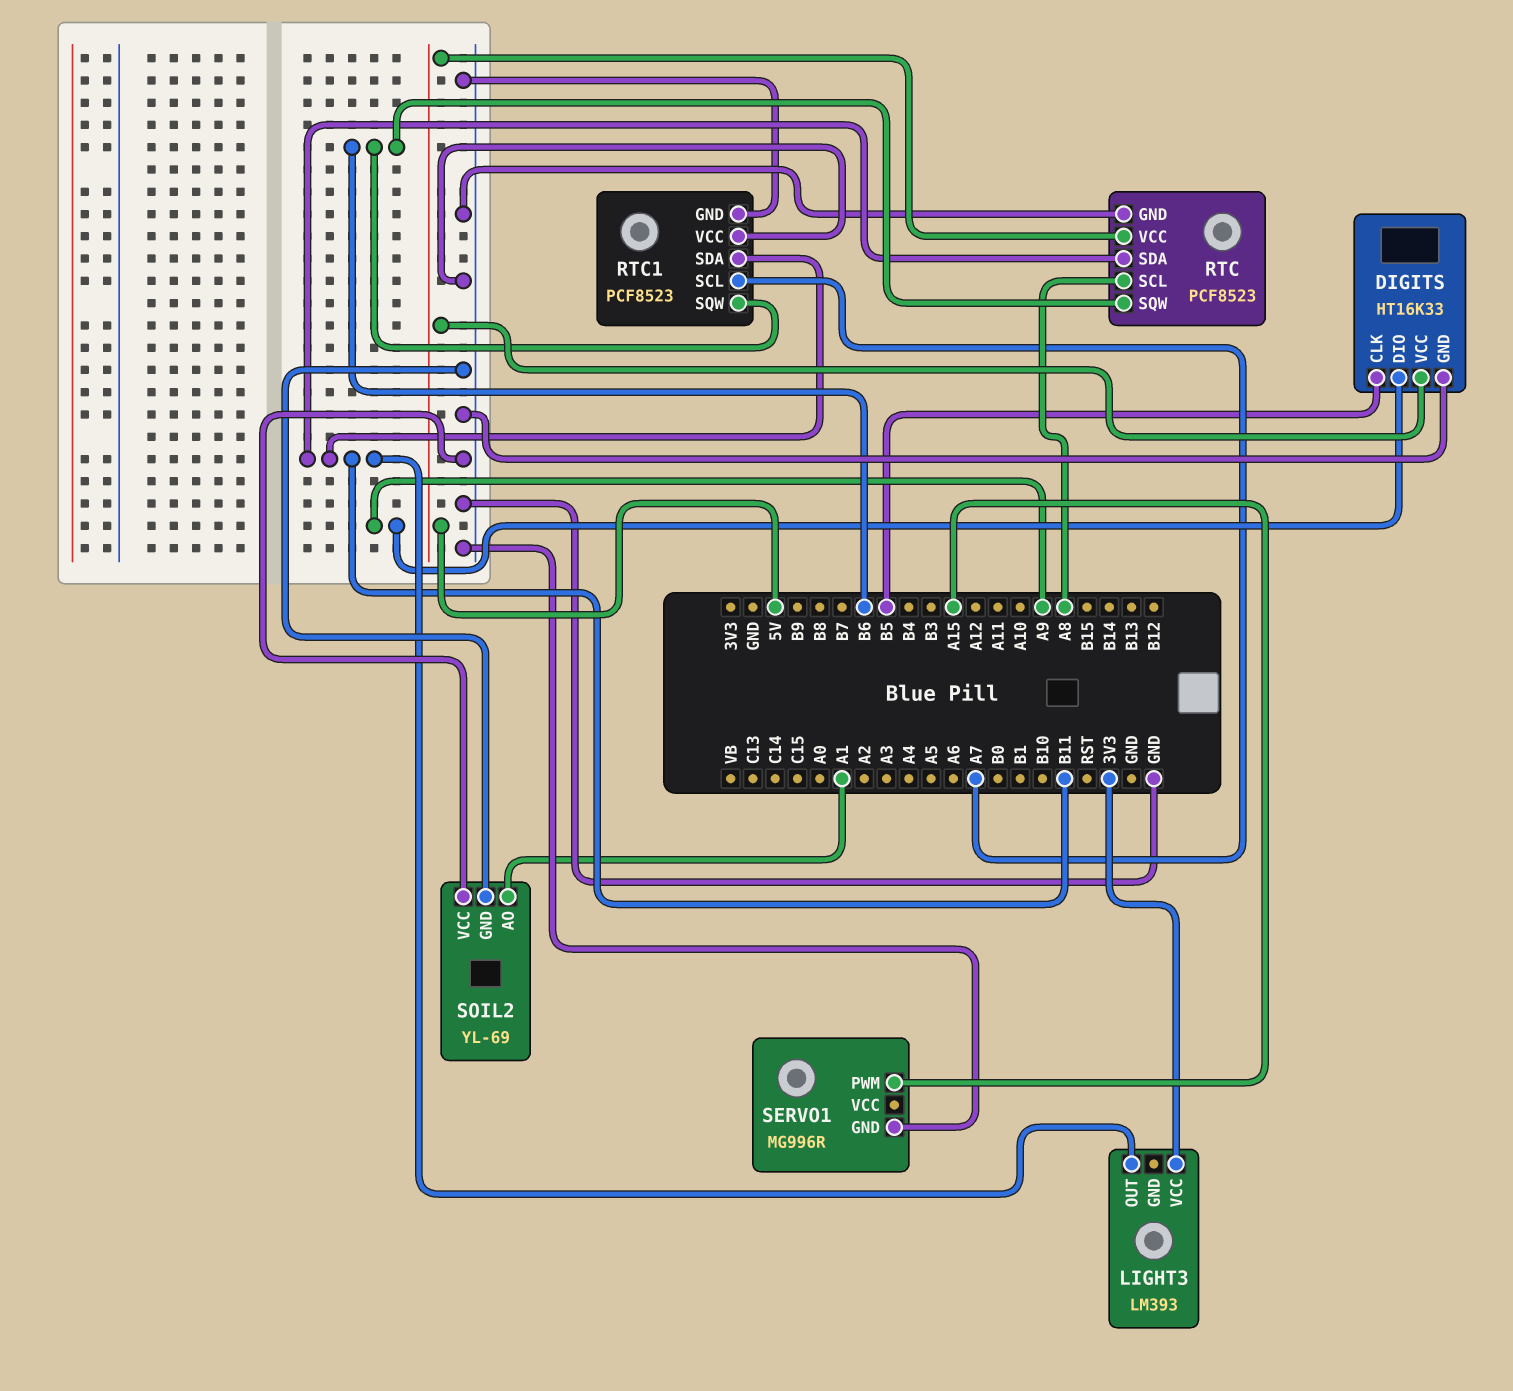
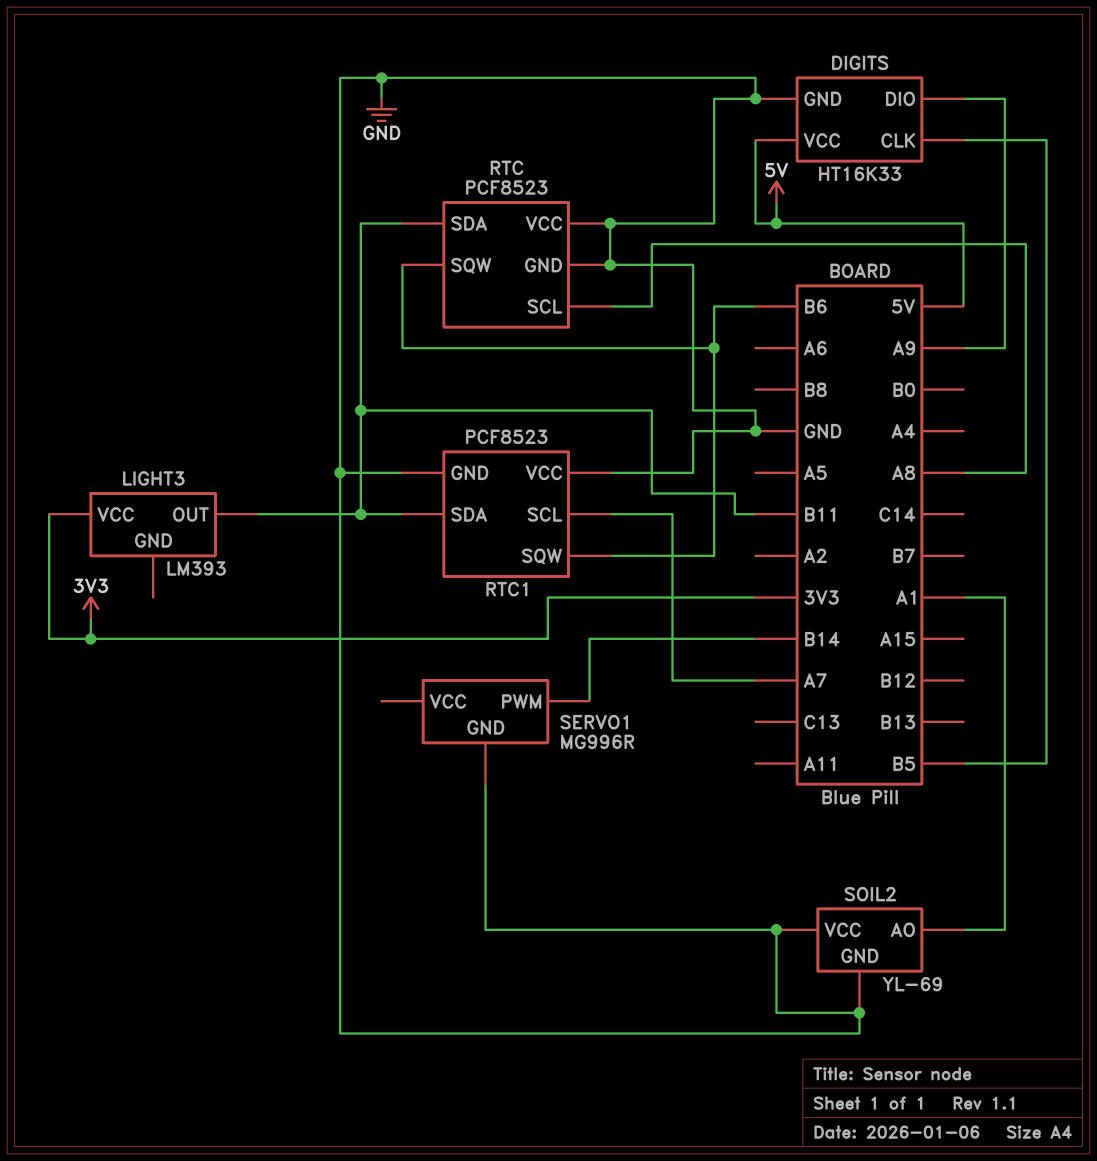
RTC pin VCC: 5V -> GND
SERVO1 pin PWM: A15 -> B14

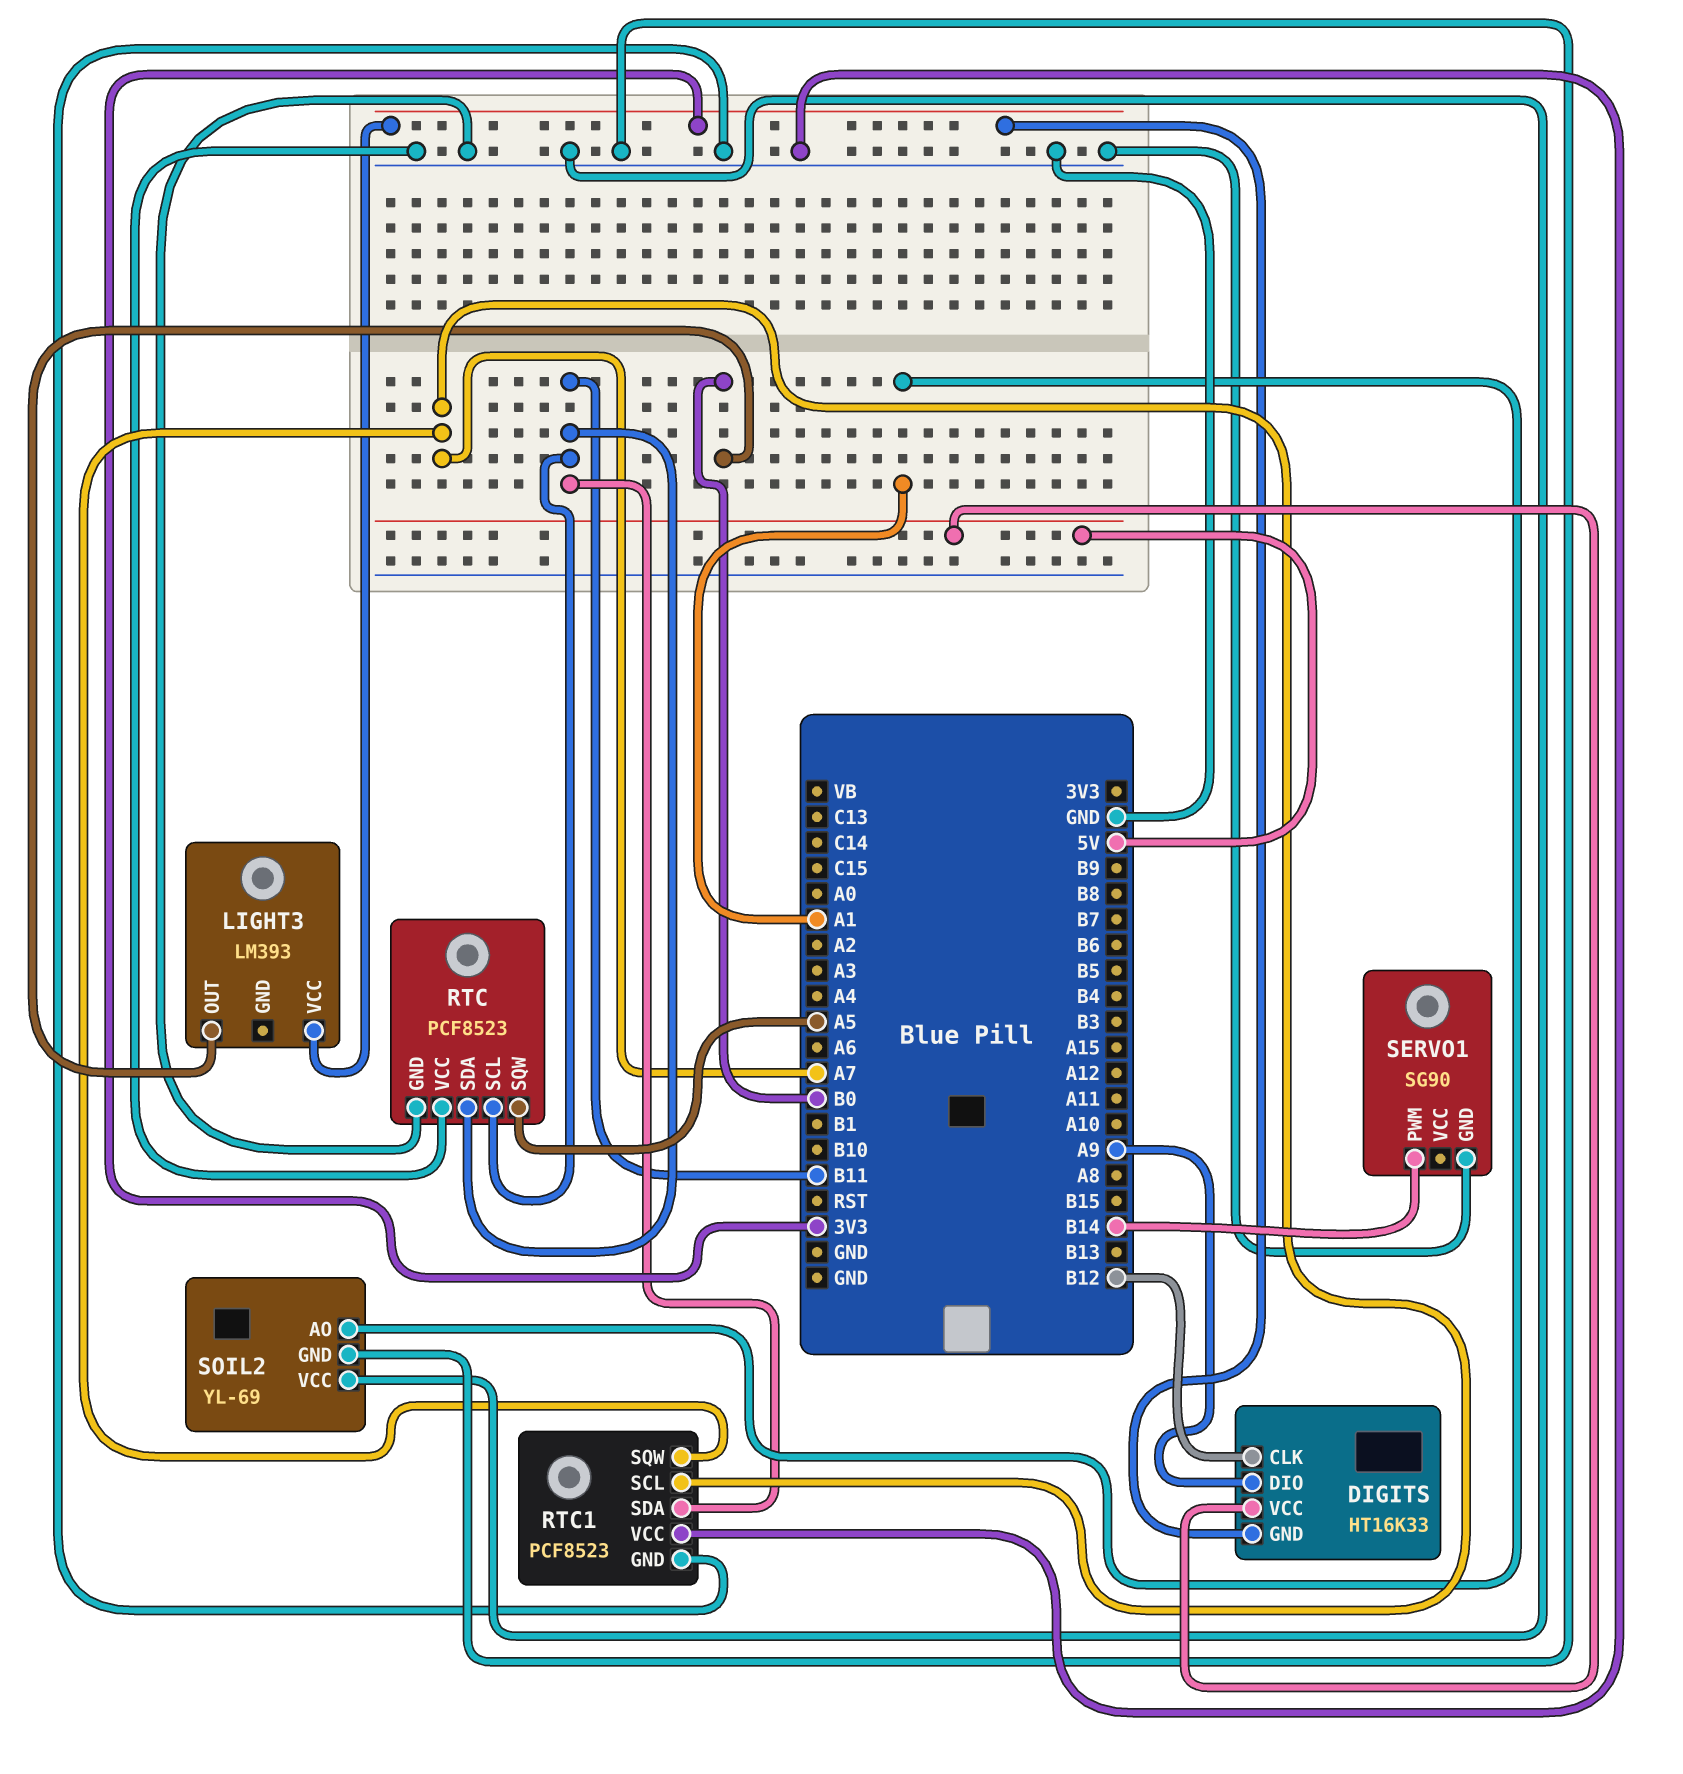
DIGITS pin CLK: B5 -> B12
DIGITS pin GND: GND -> 3V3
LIGHT3 pin OUT: B11 -> B0
RTC pin SCL: A8 -> B11
RTC pin SQW: B6 -> A5
RTC1 pin SQW: B6 -> A7
SERVO1: MG996R -> SG90

